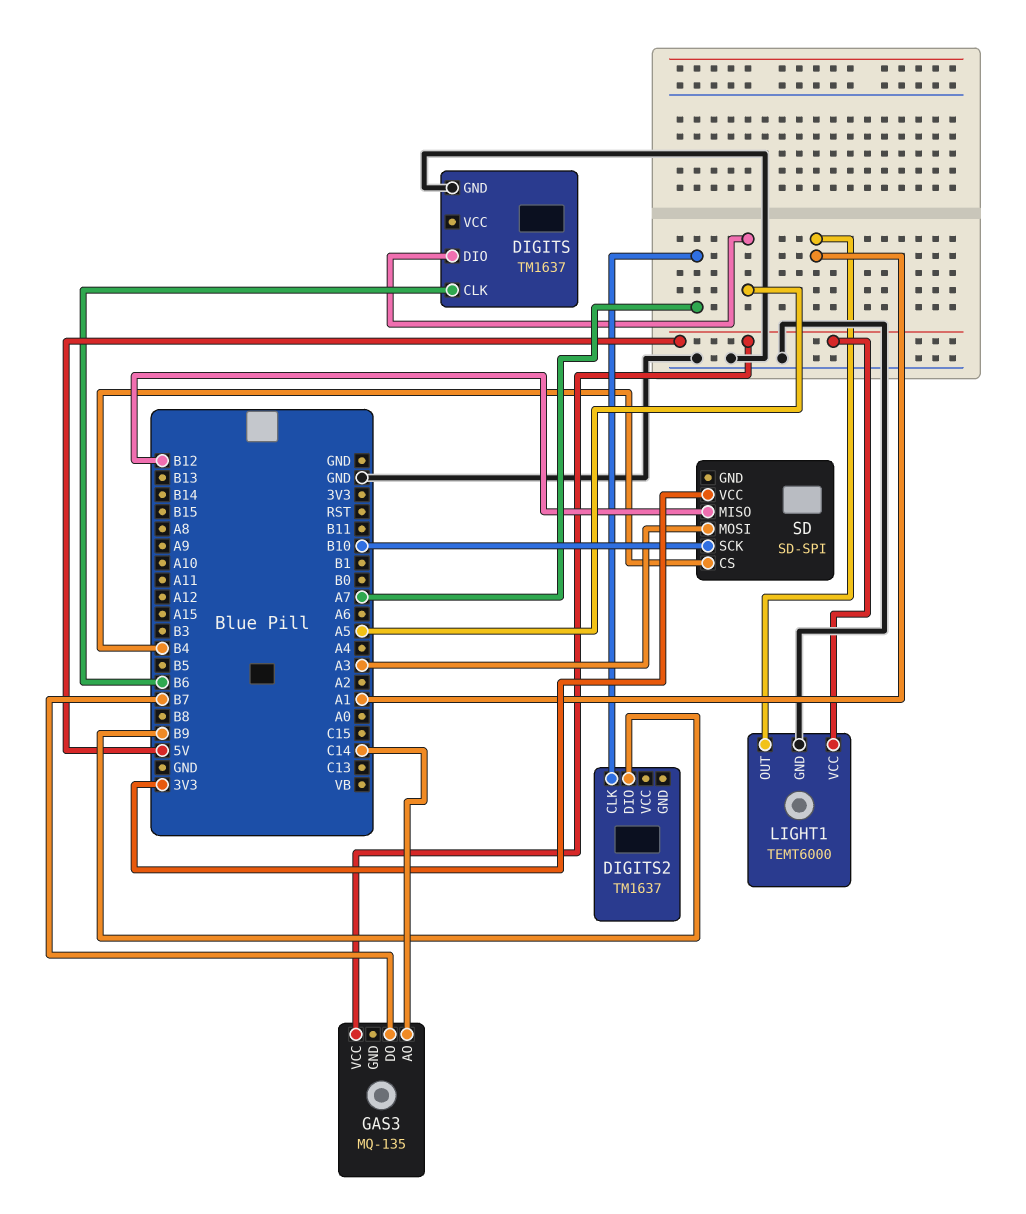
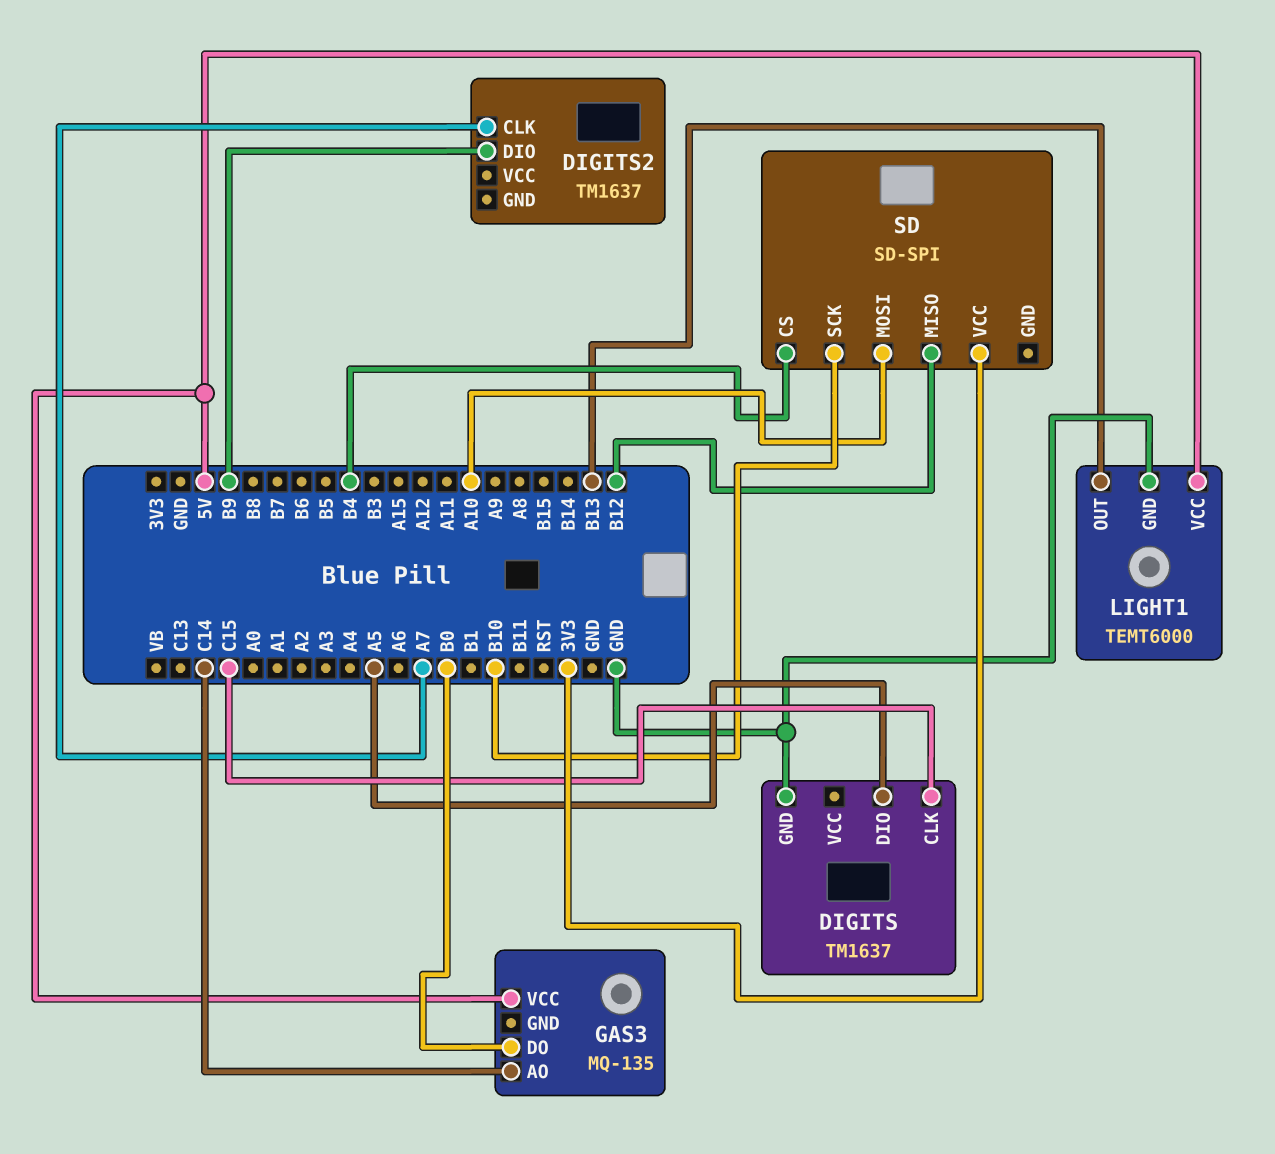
DIGITS pin CLK: B6 -> C15
GAS3 pin DO: B7 -> B0
LIGHT1 pin OUT: A1 -> B13
SD pin MOSI: A3 -> A10

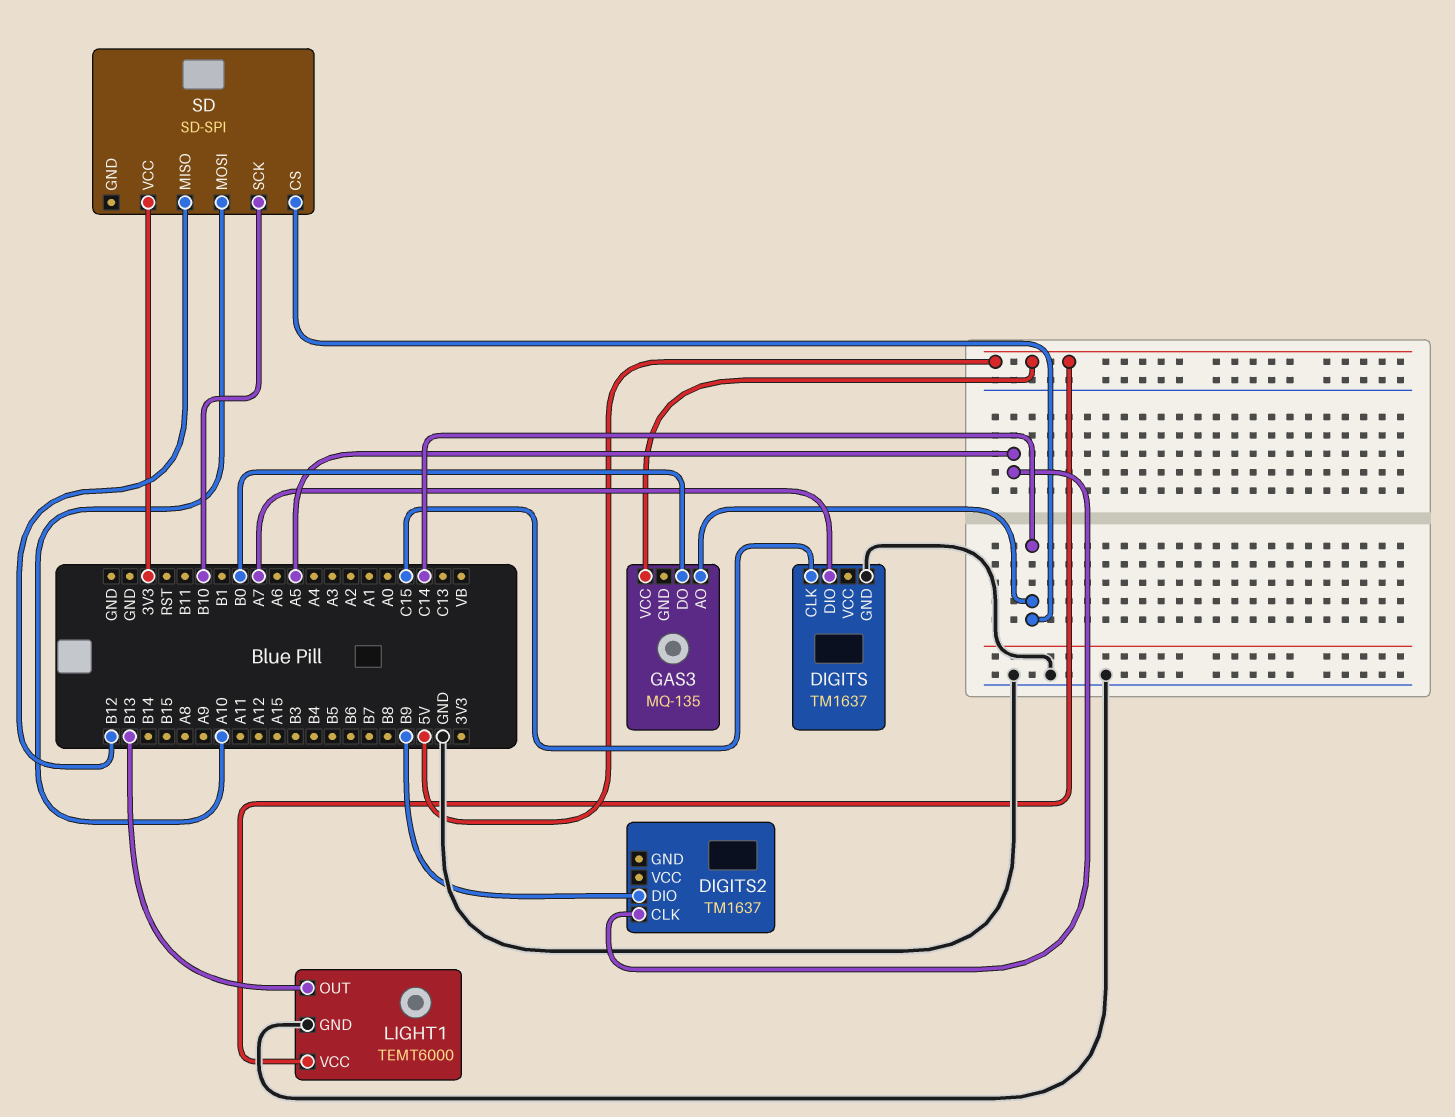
DIGITS pin DIO: A5 -> A7
DIGITS2 pin CLK: A7 -> A5
SD pin CS: B4 -> C14

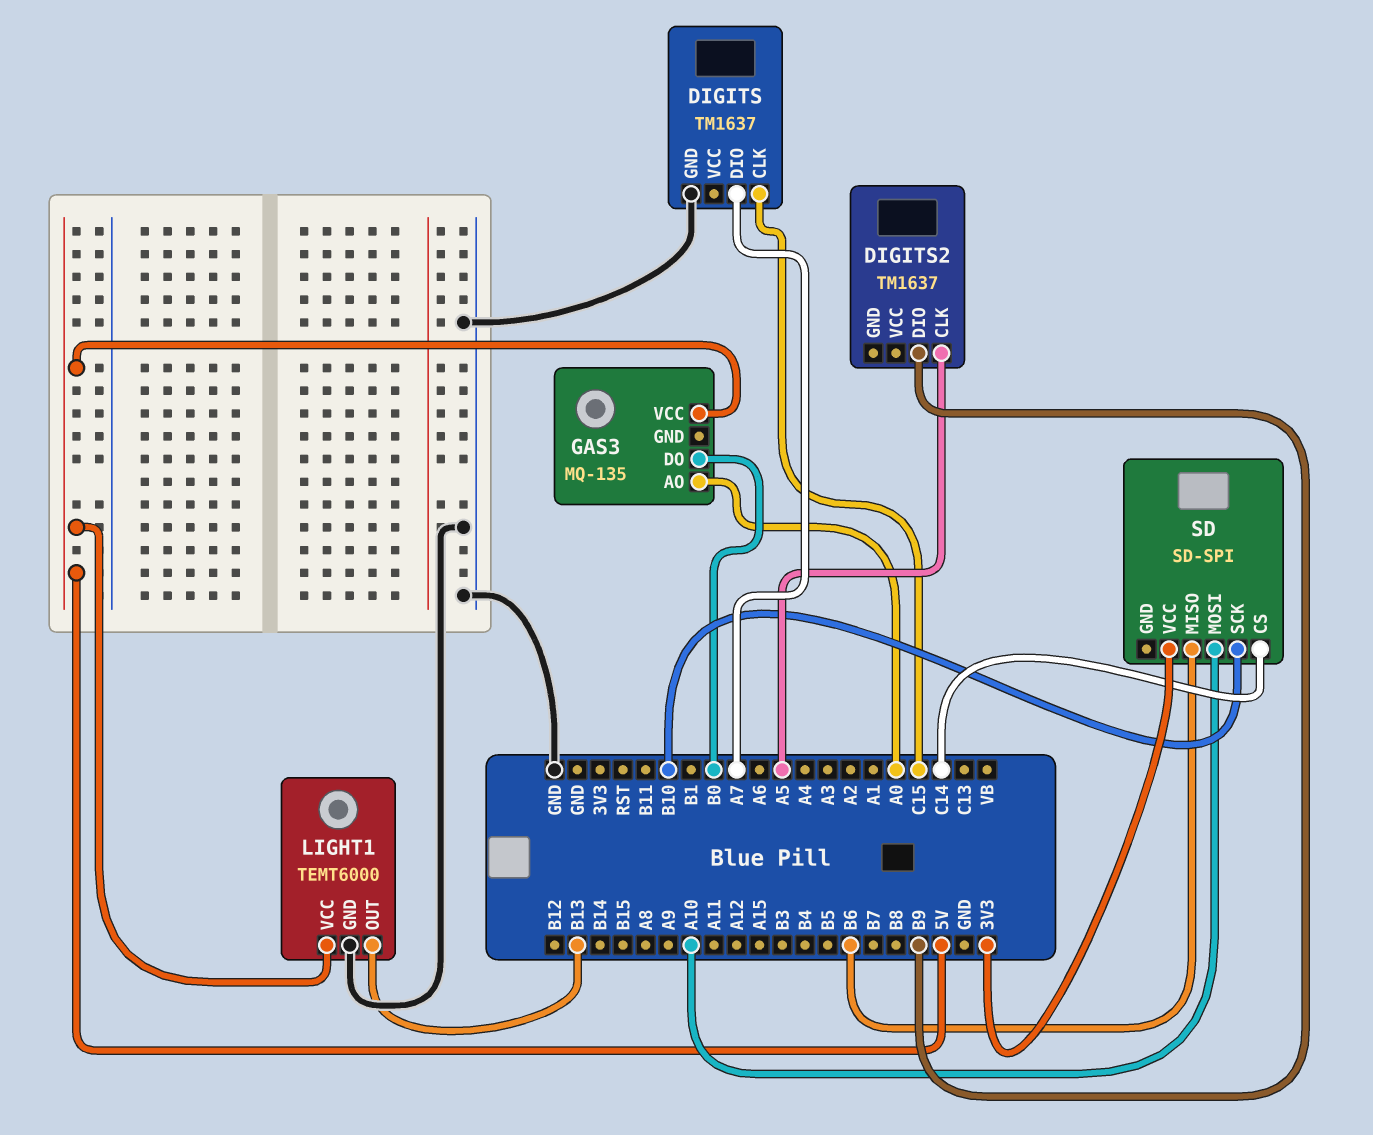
GAS3 pin AO: C14 -> A0
SD pin MISO: B12 -> B6

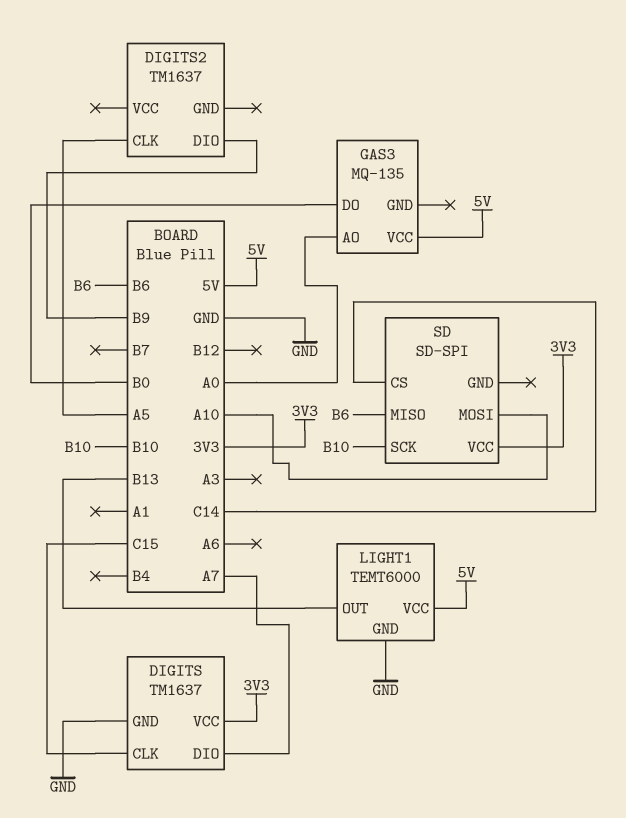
DIGITS pin VCC: none -> 3V3

